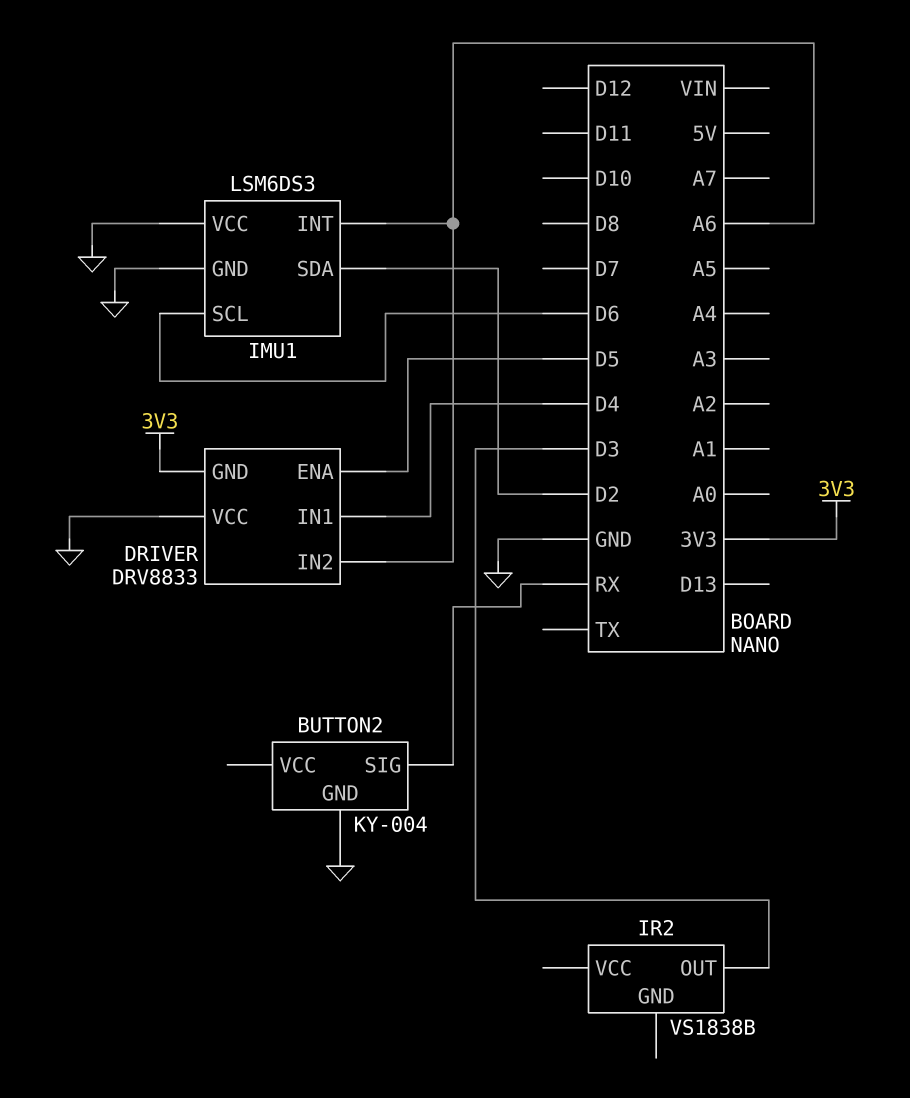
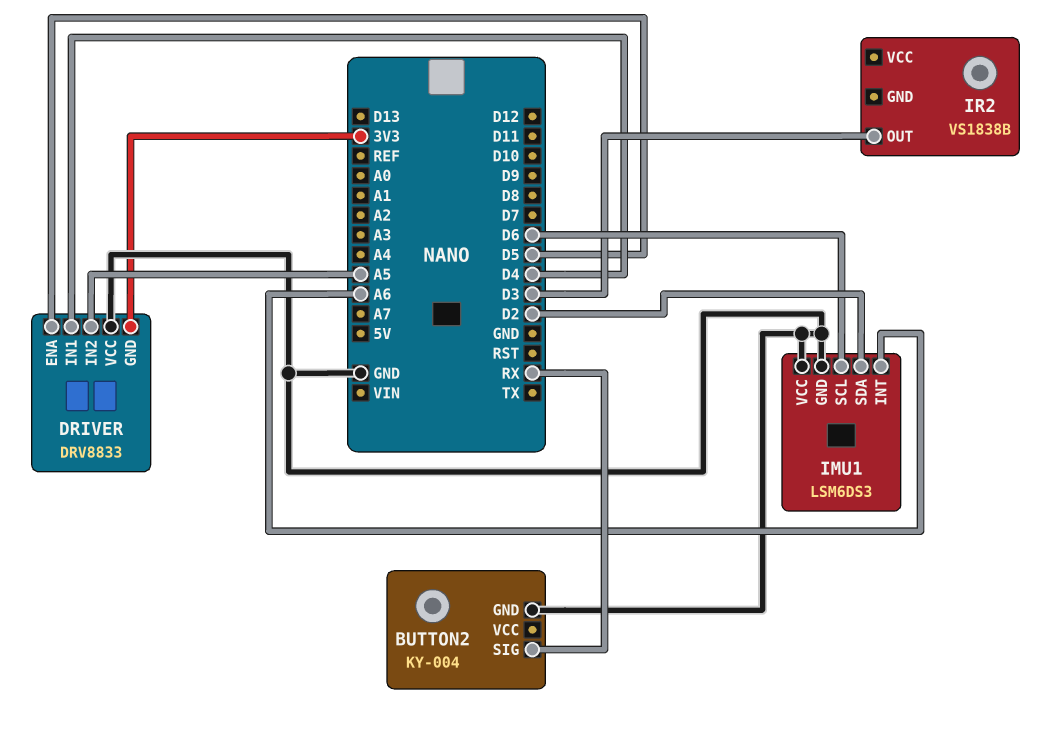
DRIVER pin IN2: A6 -> A5

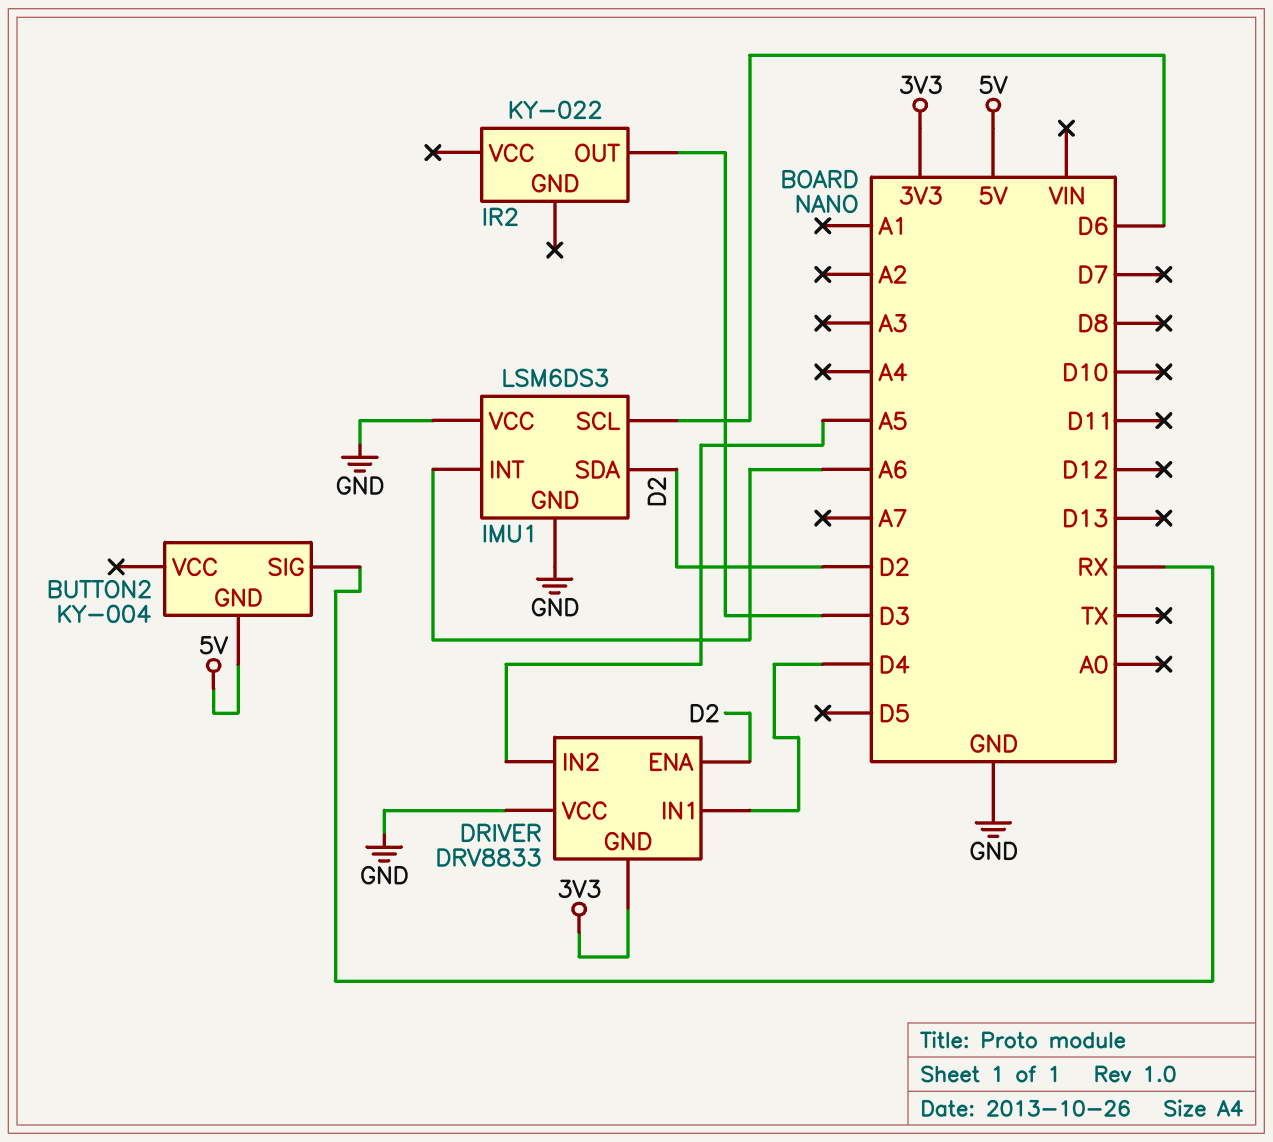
BUTTON2 pin GND: GND -> 5V
DRIVER pin ENA: D5 -> D2
IR2: VS1838B -> KY-022

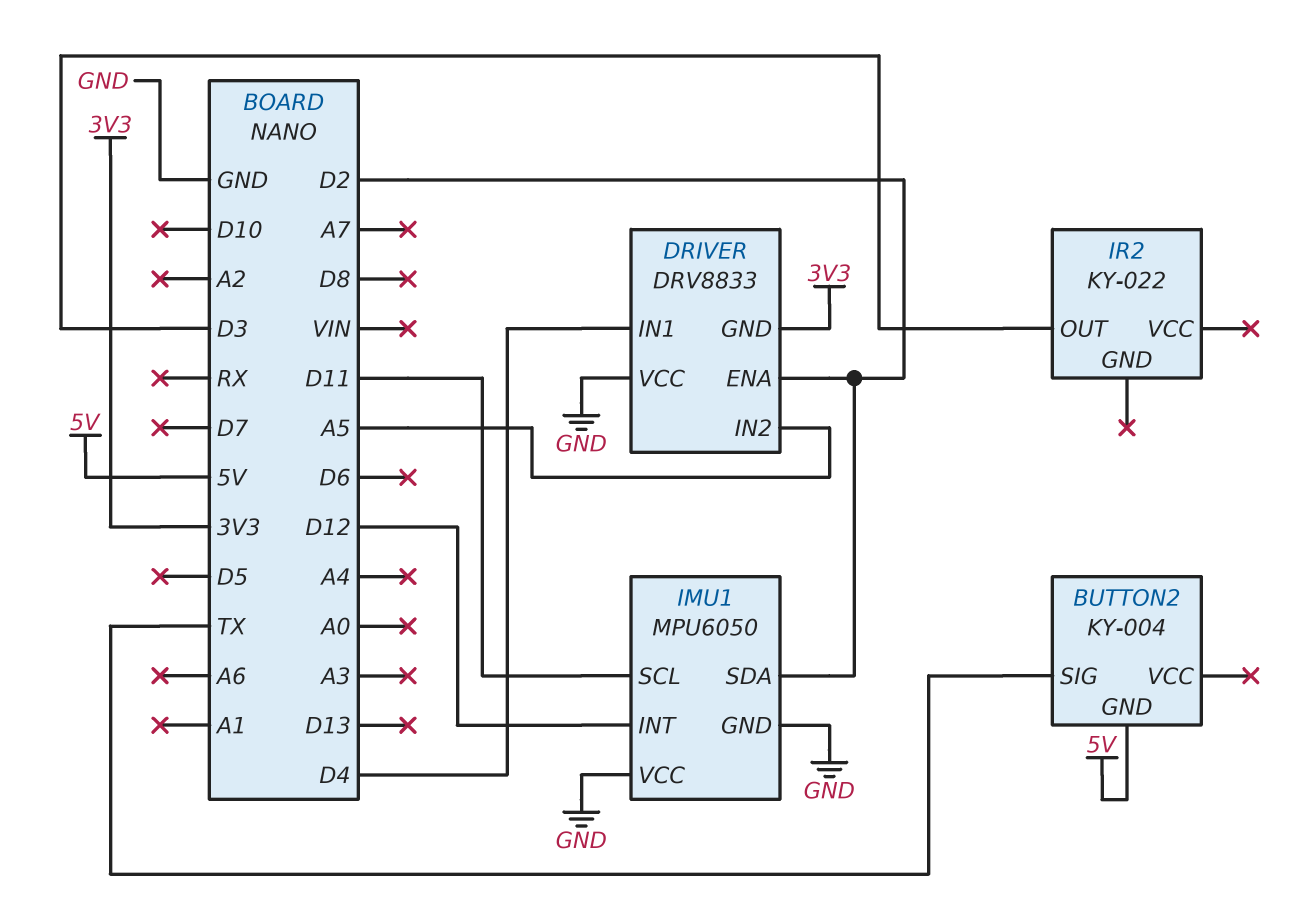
BUTTON2 pin SIG: RX -> TX
IMU1: LSM6DS3 -> MPU6050
IMU1 pin INT: A6 -> D12
IMU1 pin SCL: D6 -> D11

